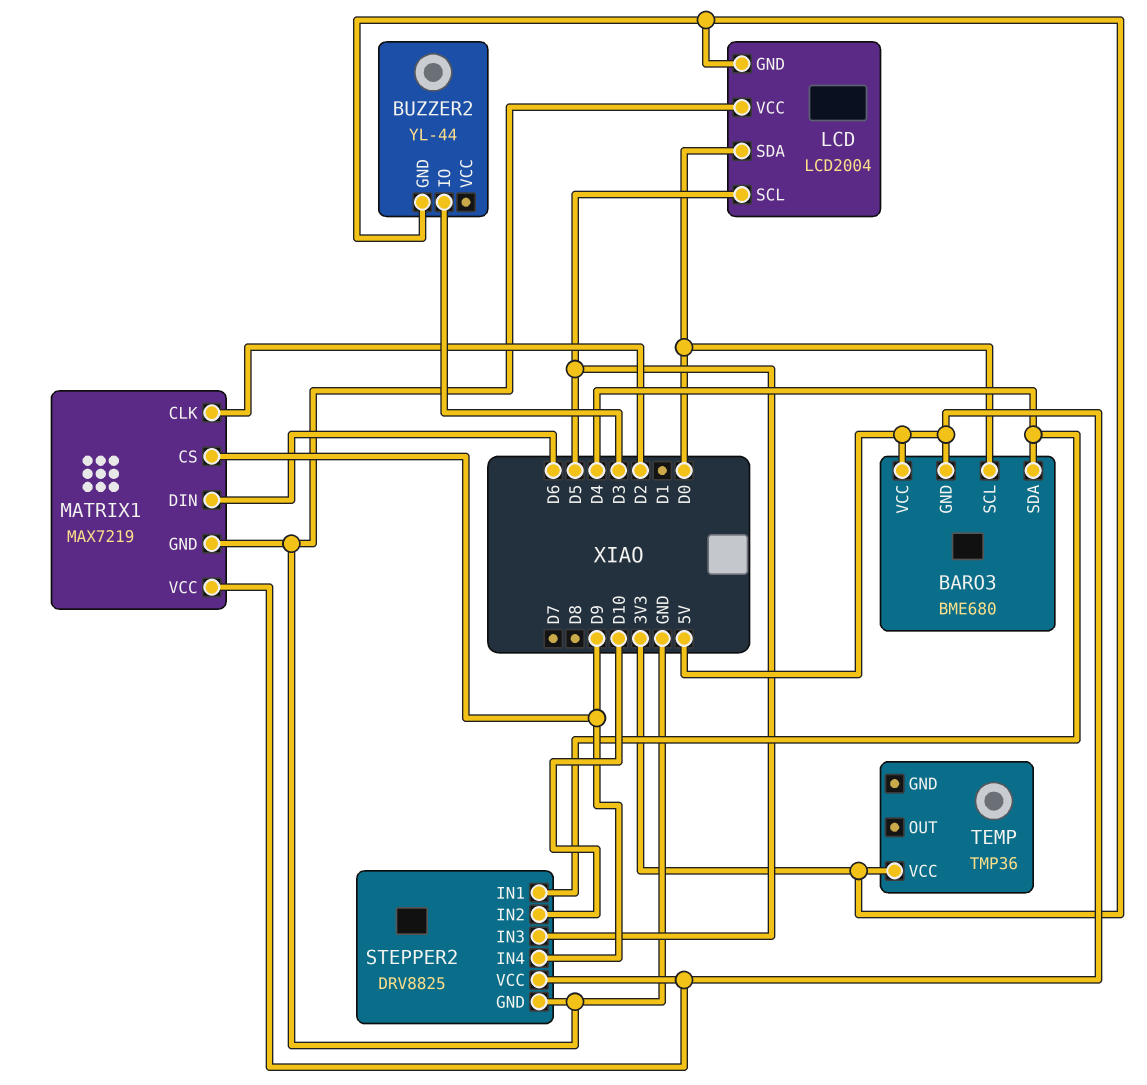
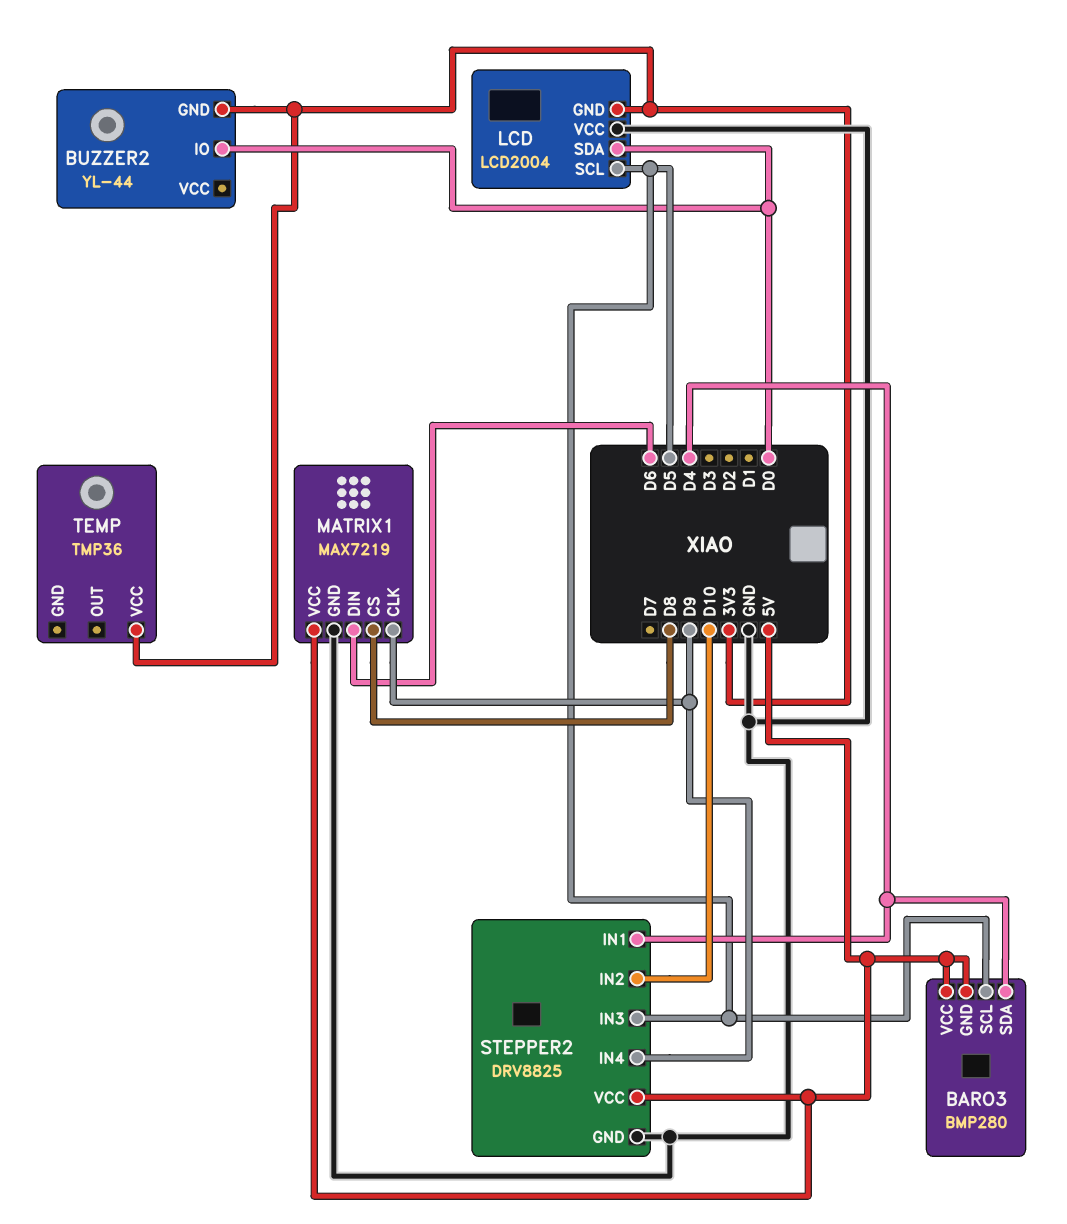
BARO3: BME680 -> BMP280
BARO3 pin SCL: D0 -> D5
BUZZER2 pin IO: D3 -> D0
MATRIX1 pin CLK: D2 -> D9
MATRIX1 pin CS: D9 -> D8

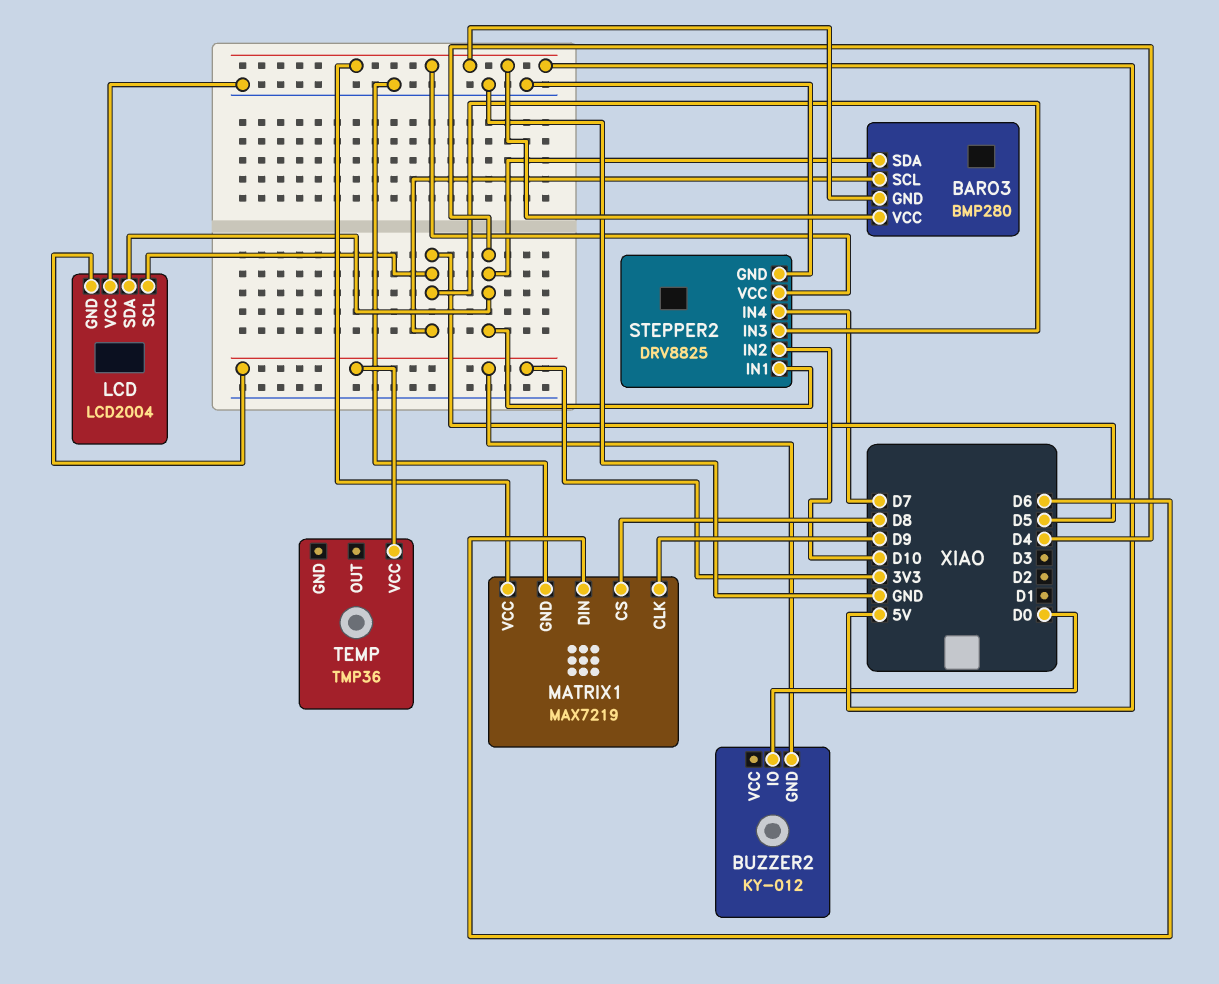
BUZZER2: YL-44 -> KY-012
LCD pin SDA: D0 -> D4
STEPPER2 pin IN4: D9 -> D7

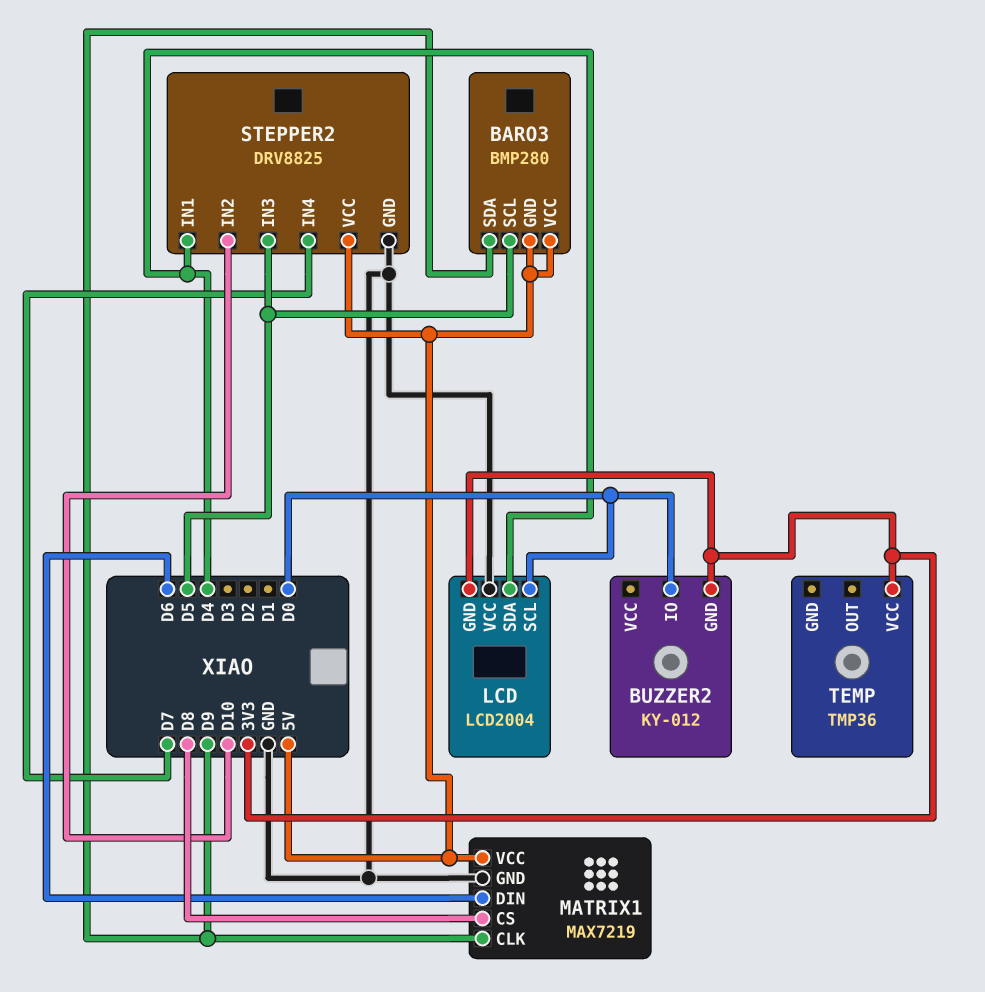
BARO3 pin SDA: D4 -> D9
LCD pin SCL: D5 -> D0

